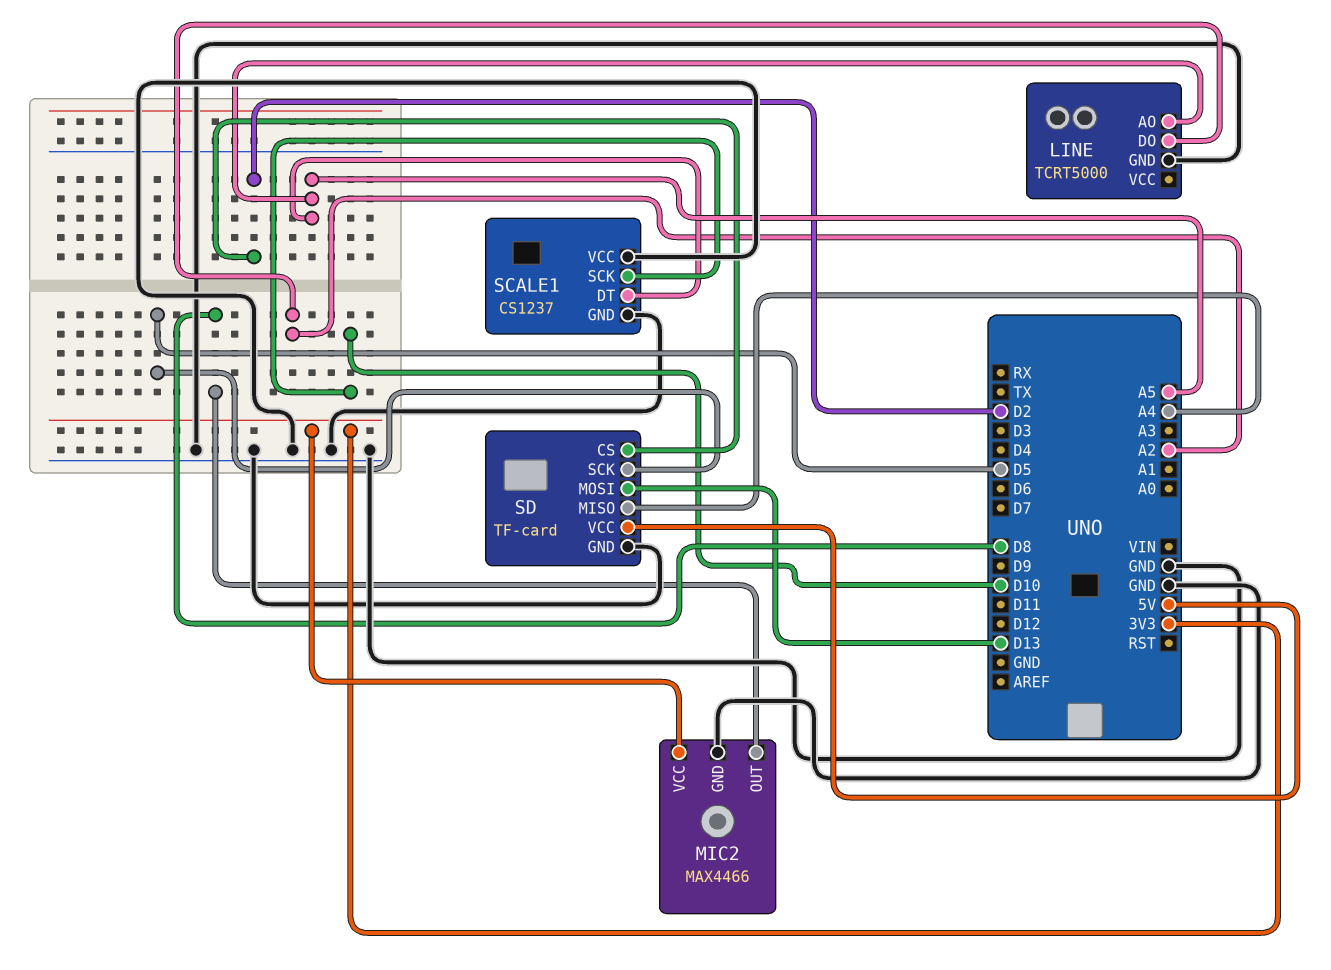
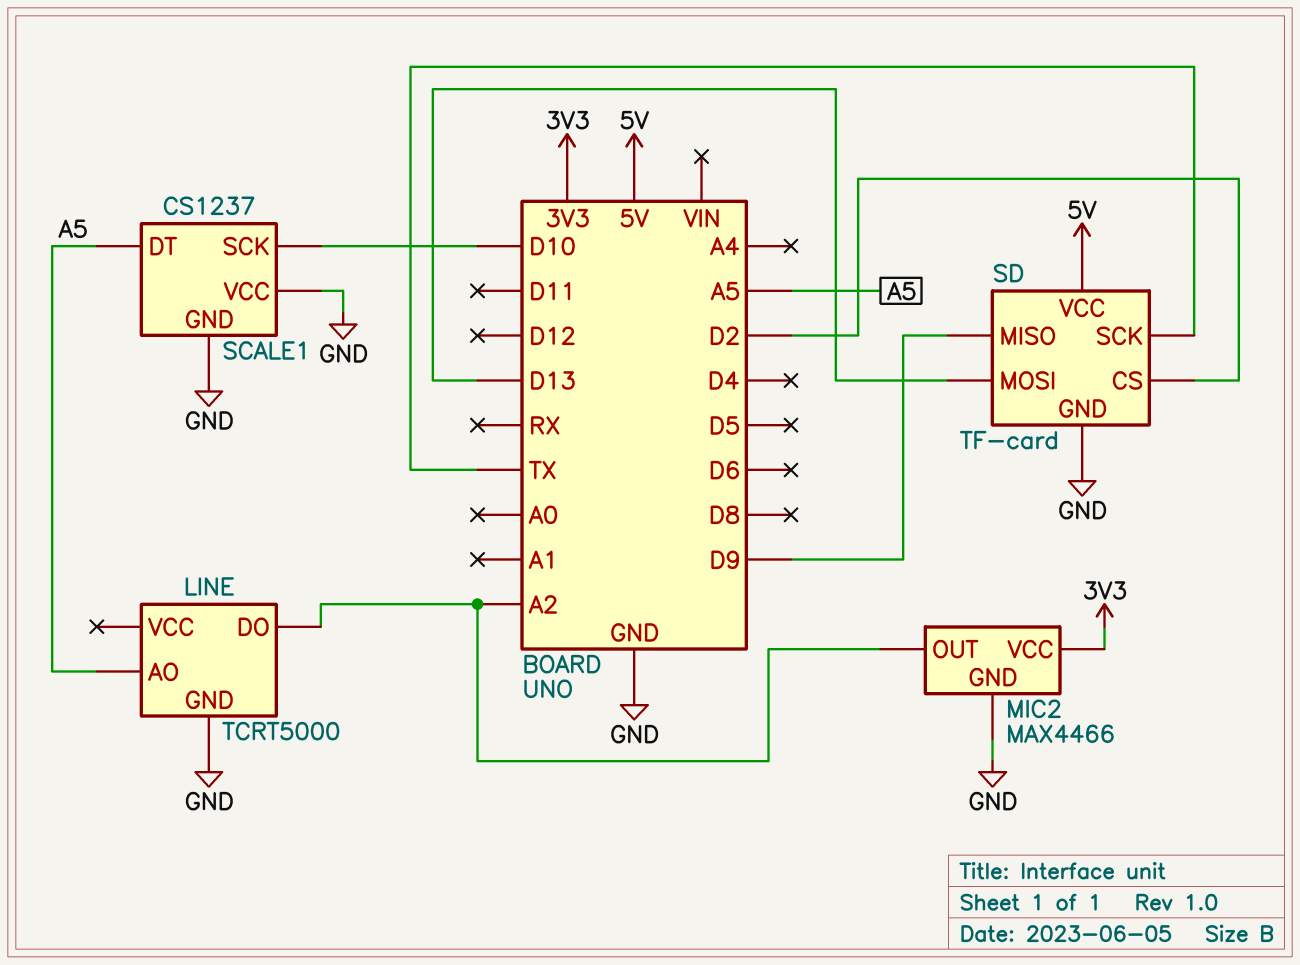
MIC2 pin OUT: D8 -> A2
SD pin MISO: A4 -> D9
SD pin SCK: D5 -> TX

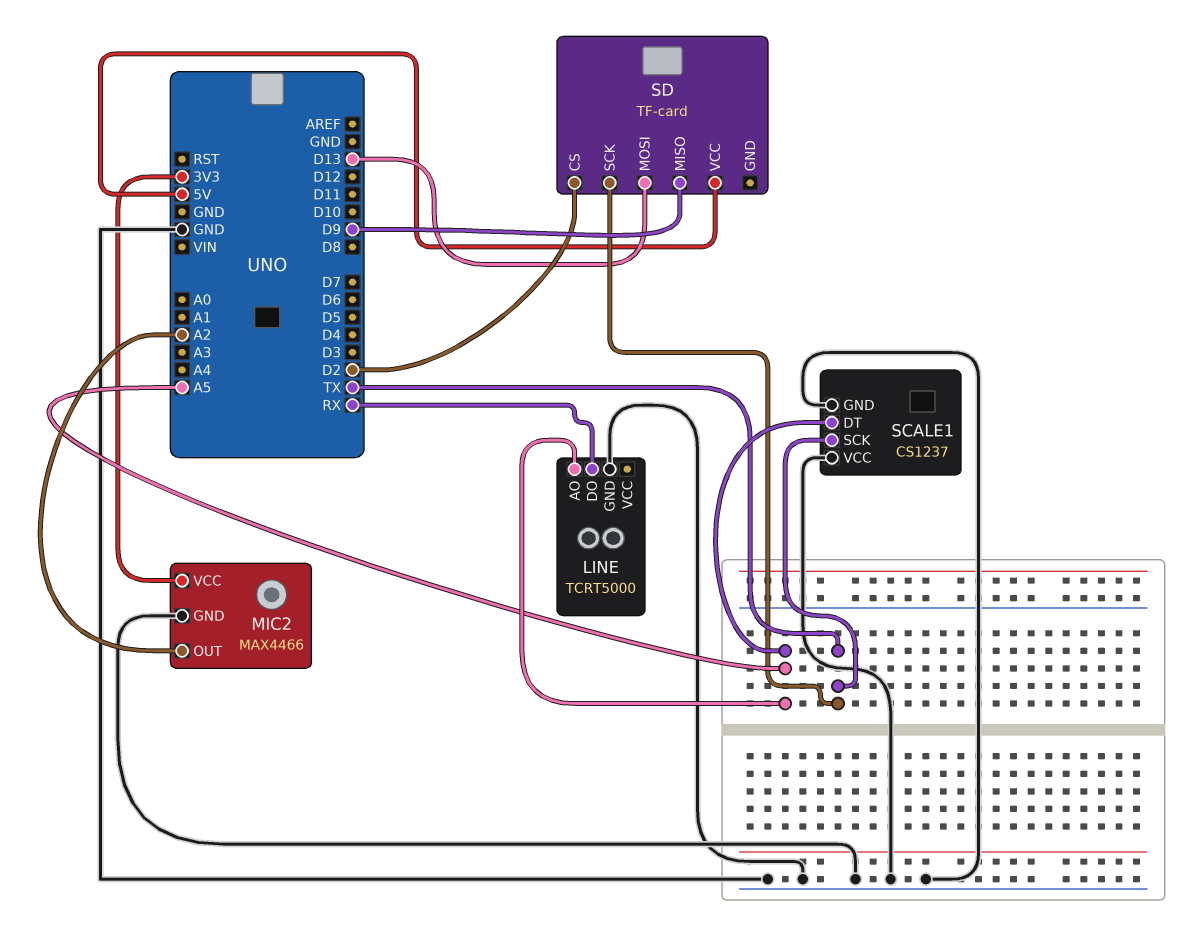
LINE pin DO: A2 -> RX
SCALE1 pin SCK: D10 -> TX
SD pin GND: GND -> none

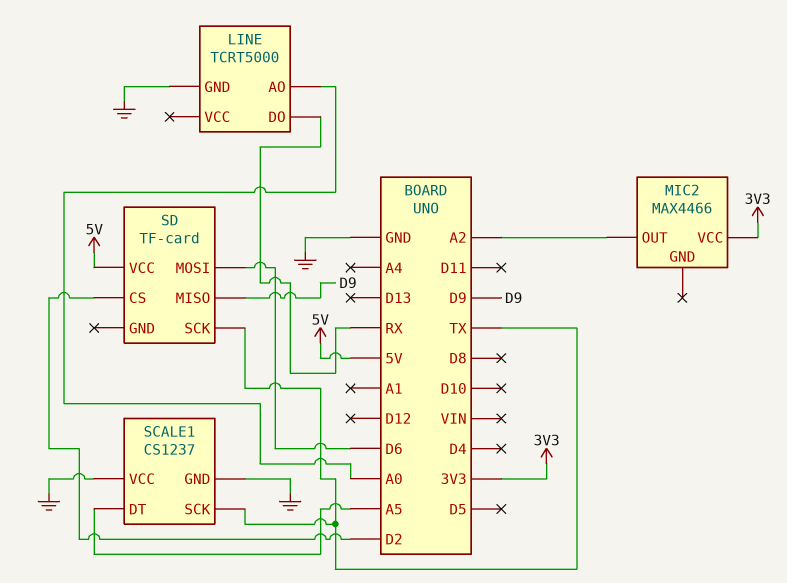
LINE pin AO: A5 -> A0
MIC2 pin GND: GND -> none
SD pin MOSI: D13 -> D6

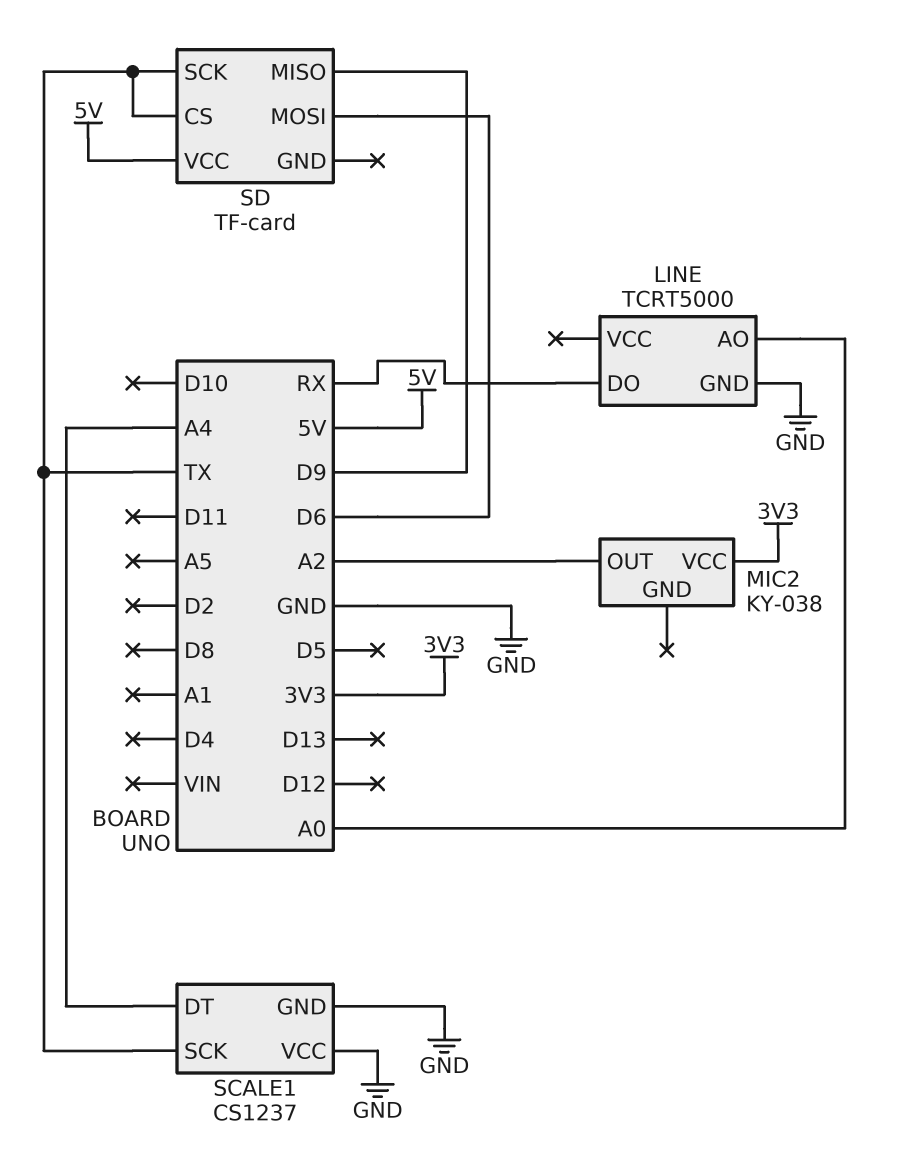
MIC2: MAX4466 -> KY-038
SCALE1 pin DT: A5 -> A4
SD pin CS: D2 -> TX

